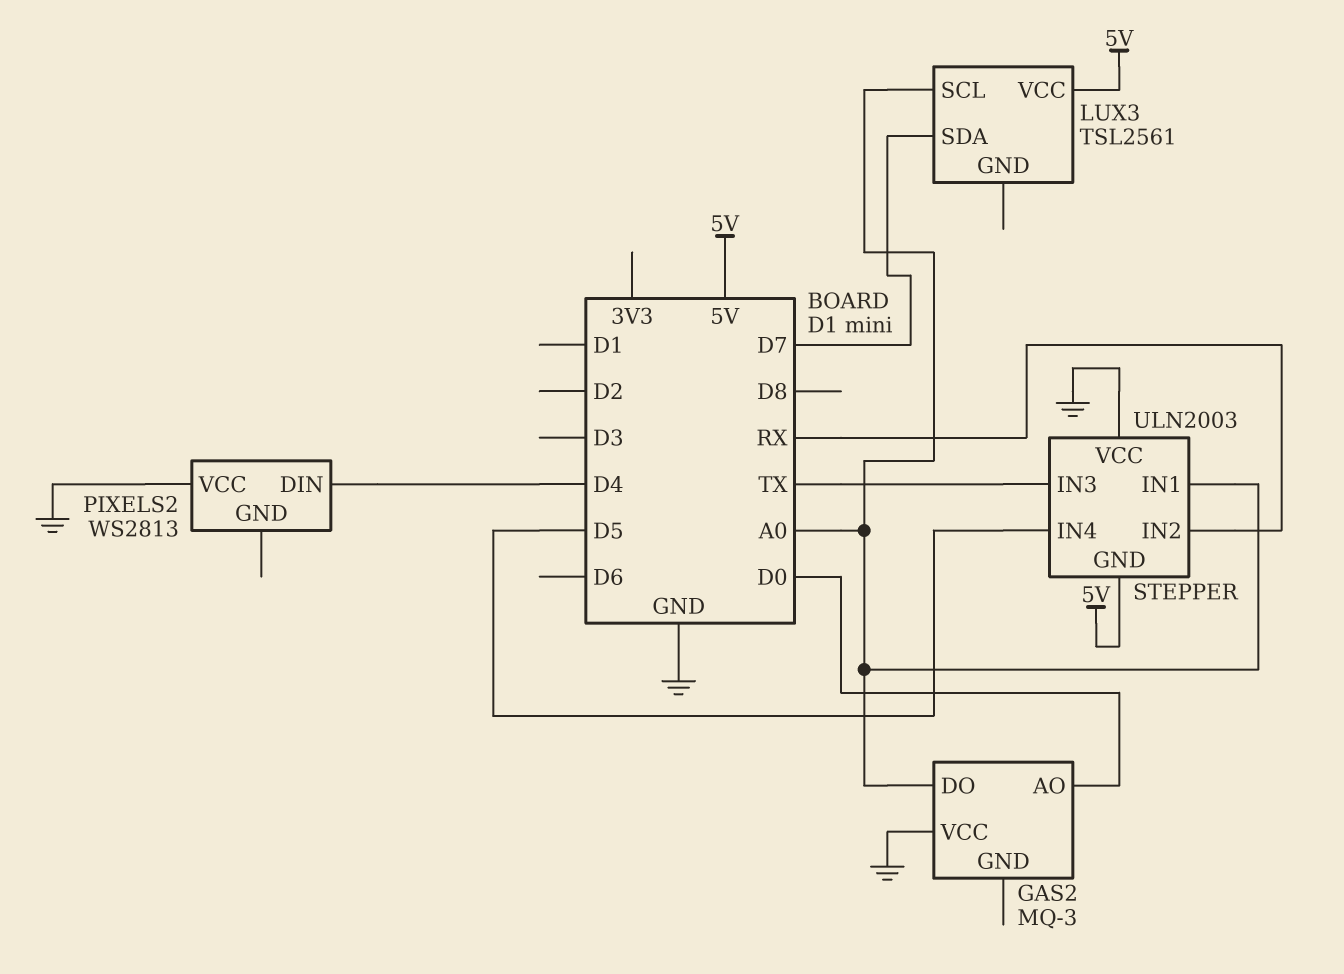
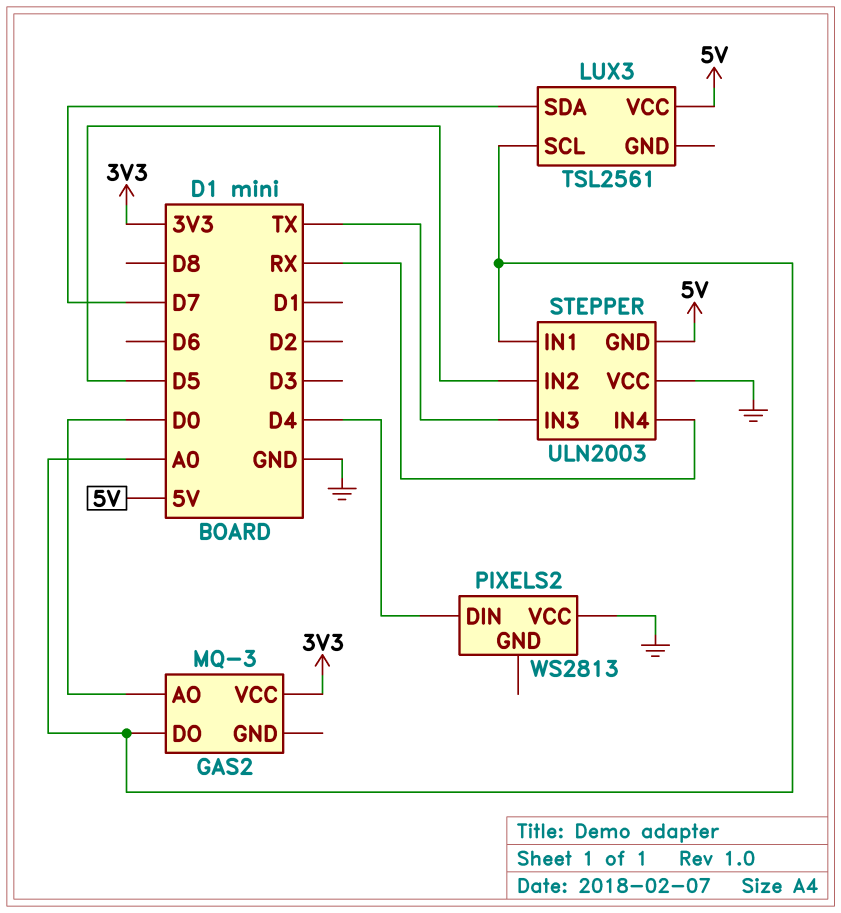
GAS2 pin VCC: GND -> 3V3
STEPPER pin IN2: RX -> D5
STEPPER pin IN4: D5 -> RX

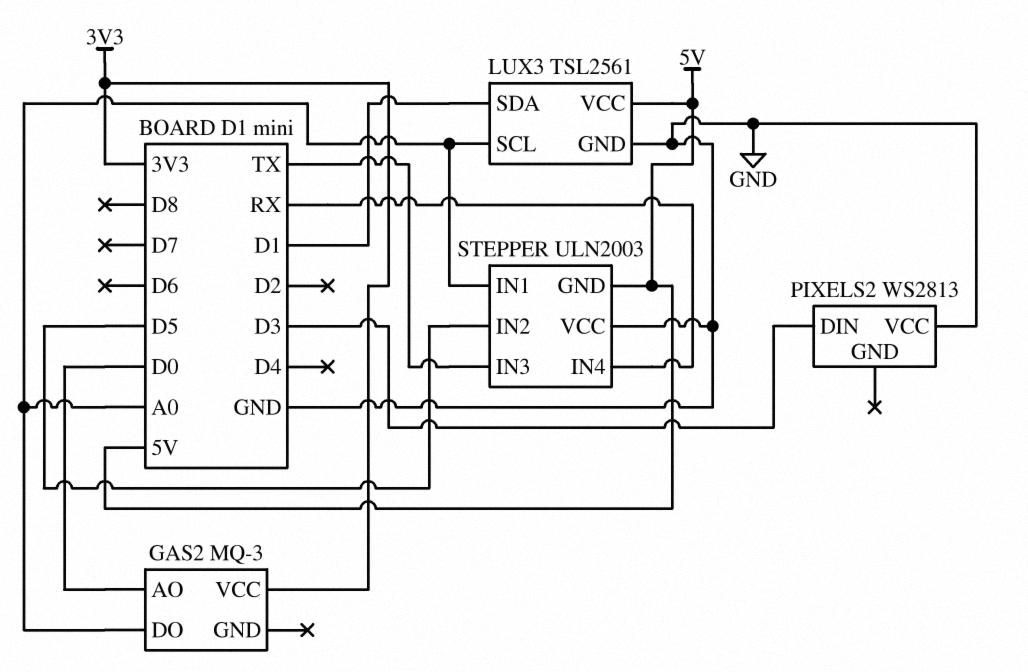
LUX3 pin GND: none -> GND
LUX3 pin SDA: D7 -> D1
PIXELS2 pin DIN: D4 -> D3

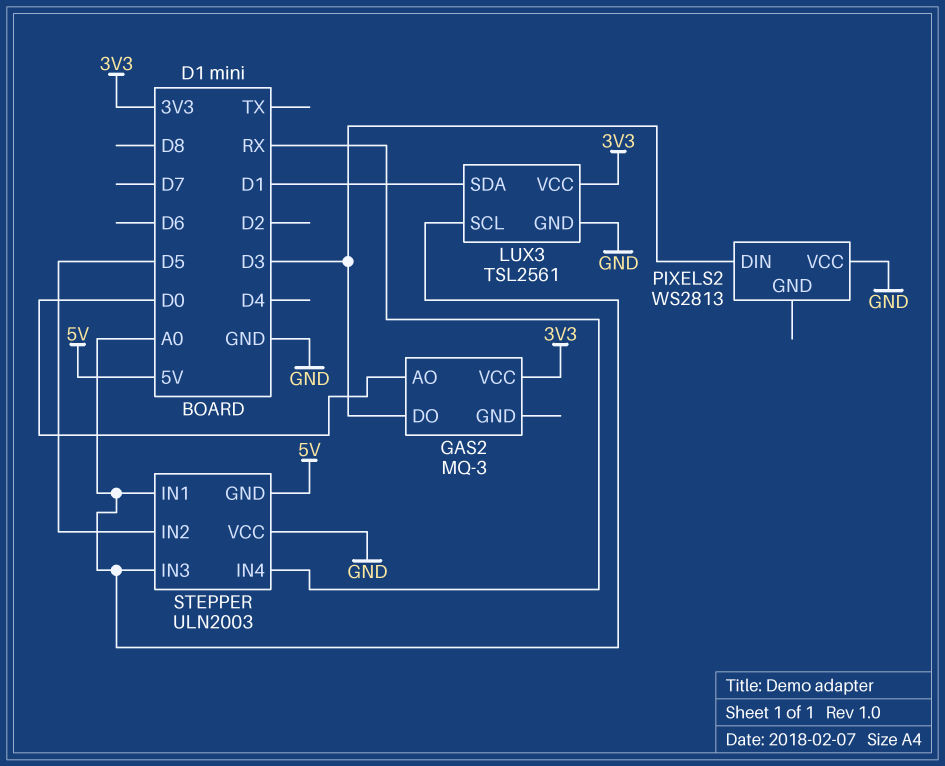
GAS2 pin DO: A0 -> D3
LUX3 pin VCC: 5V -> 3V3
STEPPER pin IN3: TX -> A0

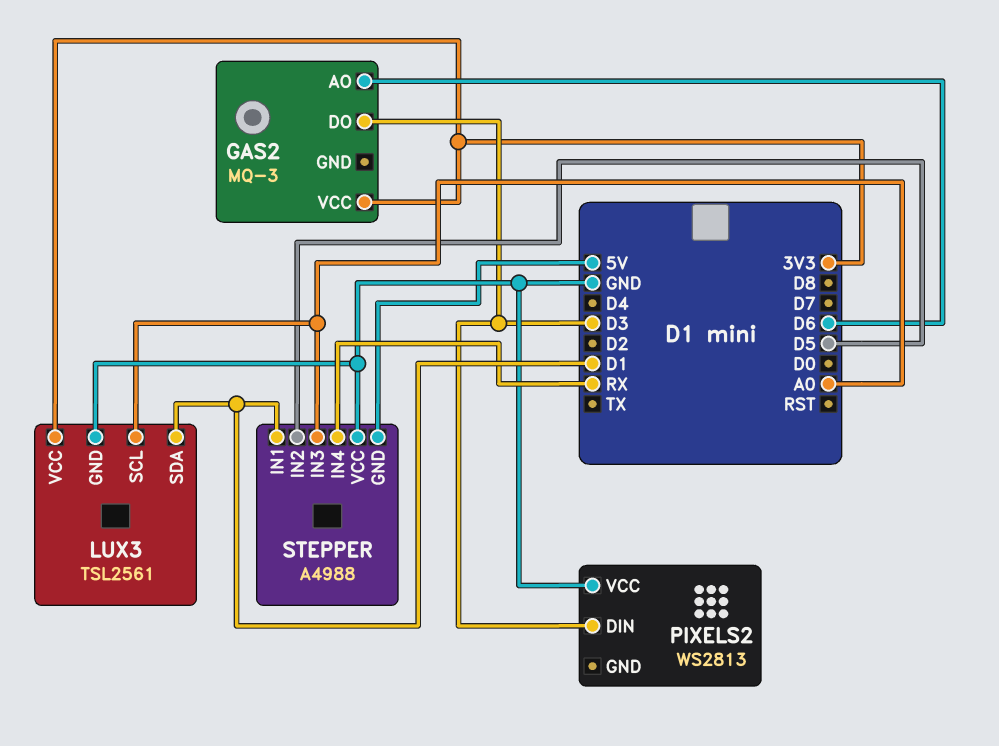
GAS2 pin AO: D0 -> D6
STEPPER: ULN2003 -> A4988
STEPPER pin IN1: A0 -> D1

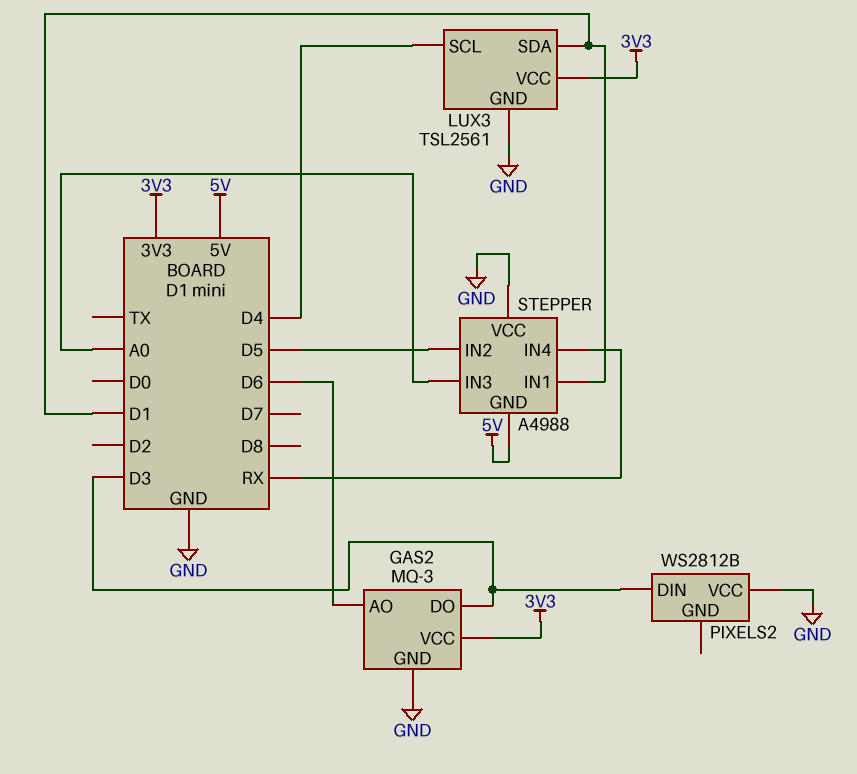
GAS2 pin GND: none -> GND
LUX3 pin SCL: A0 -> D4
PIXELS2: WS2813 -> WS2812B

